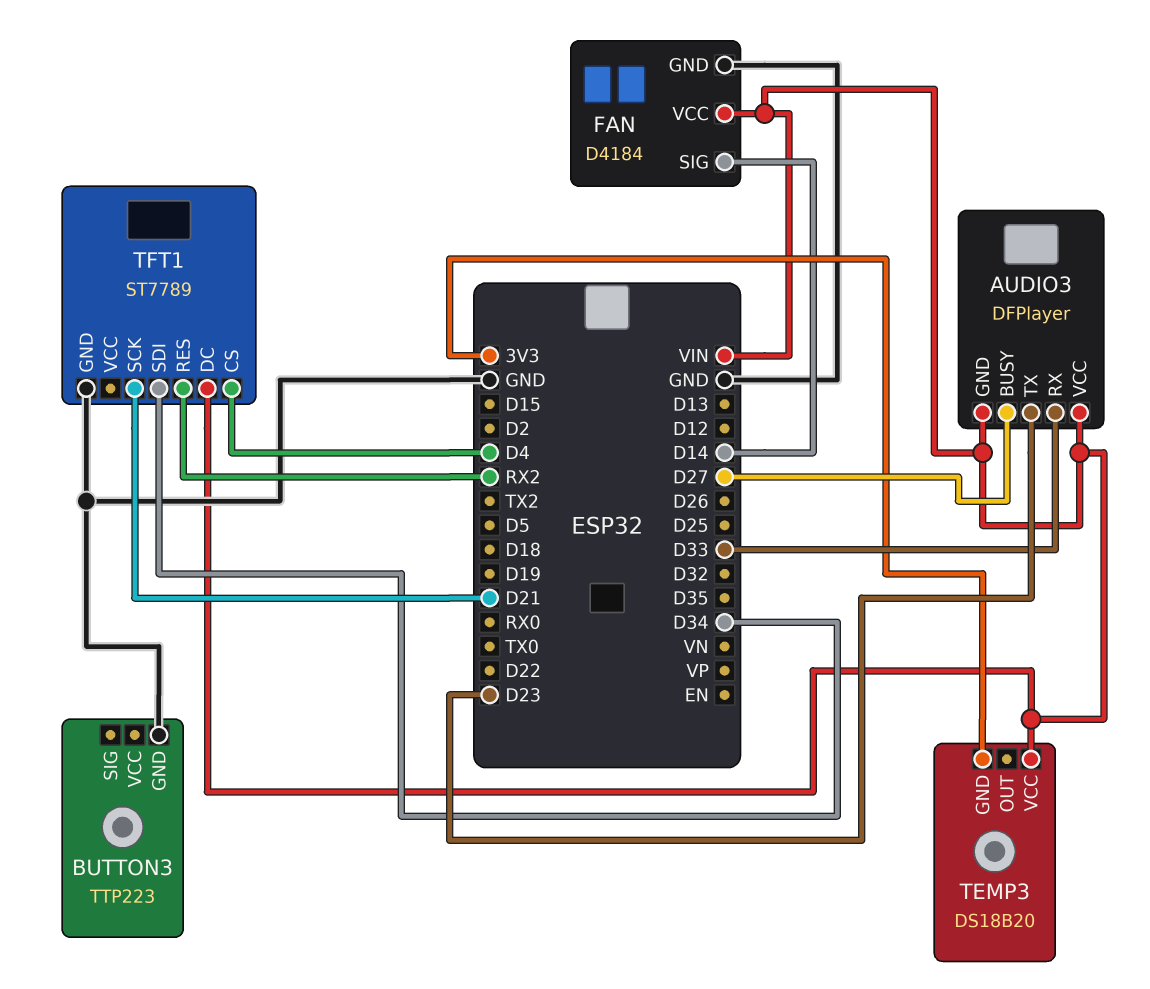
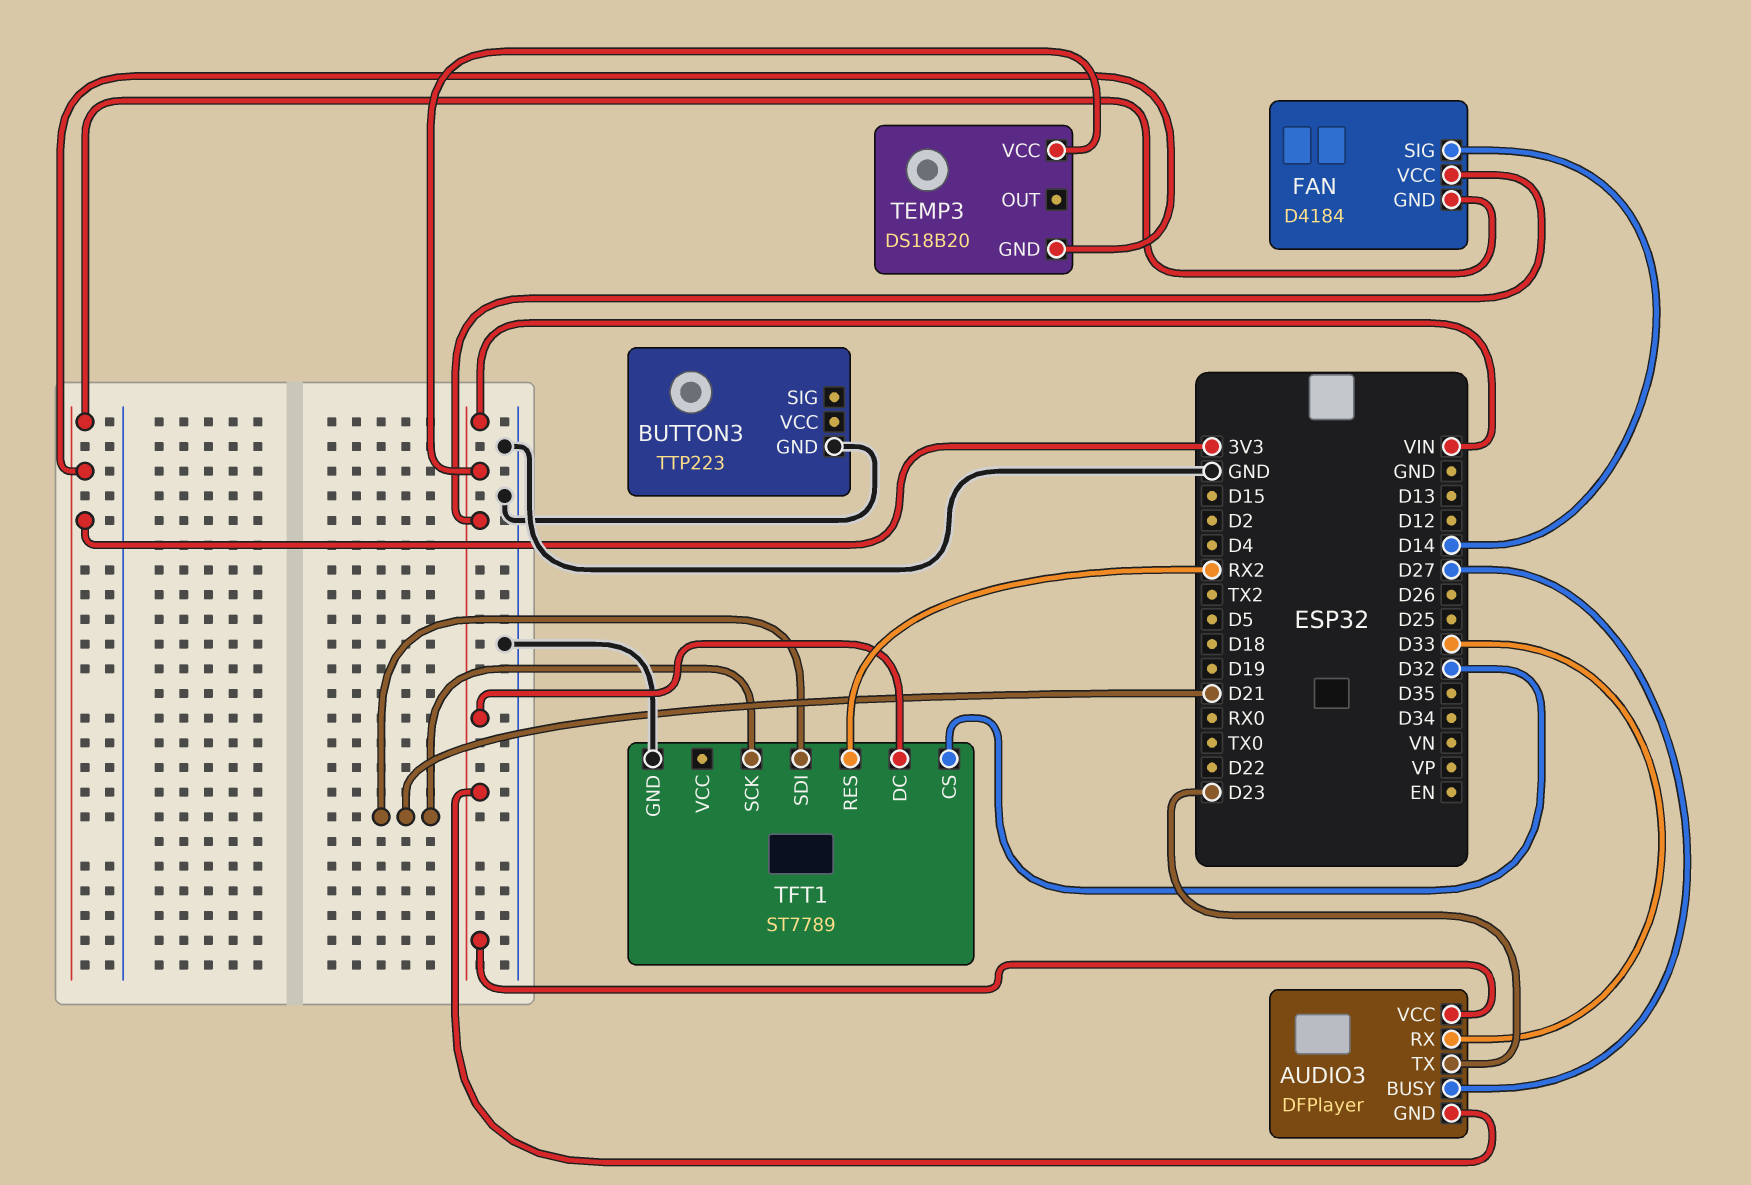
FAN pin GND: GND -> 3V3
TFT1 pin CS: D4 -> D32
TFT1 pin SDI: D34 -> D21

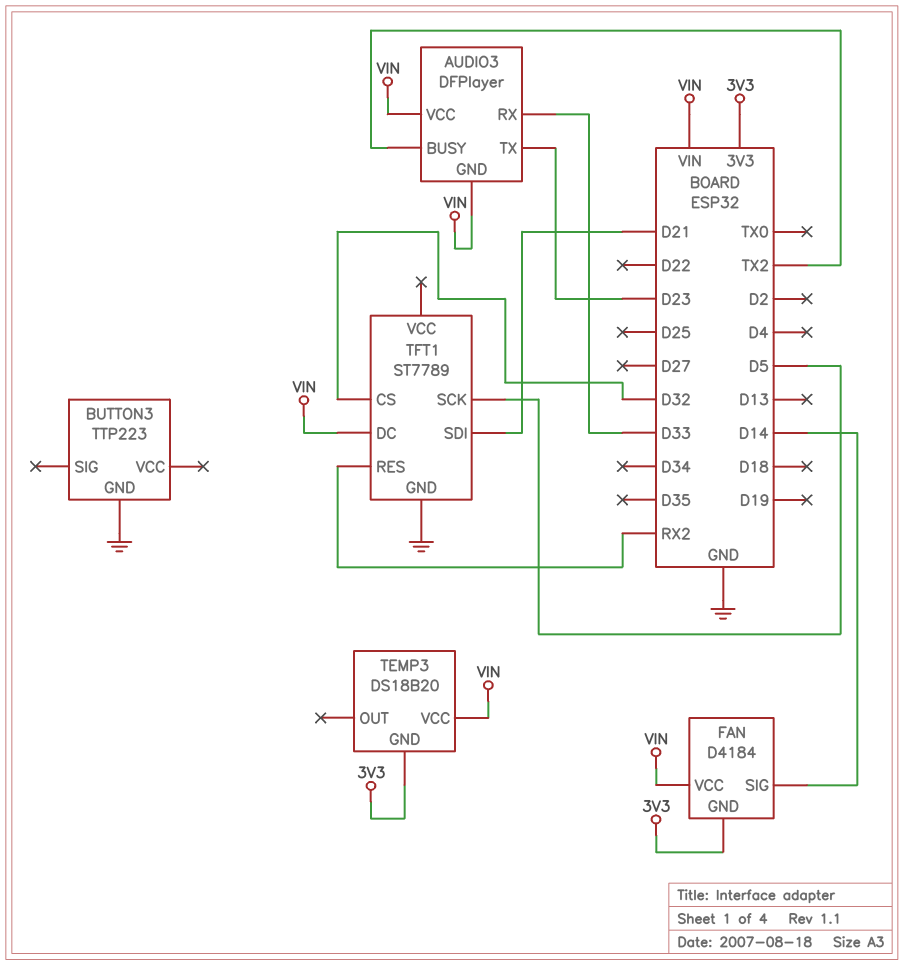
AUDIO3 pin BUSY: D27 -> TX2
TFT1 pin SCK: D21 -> D5

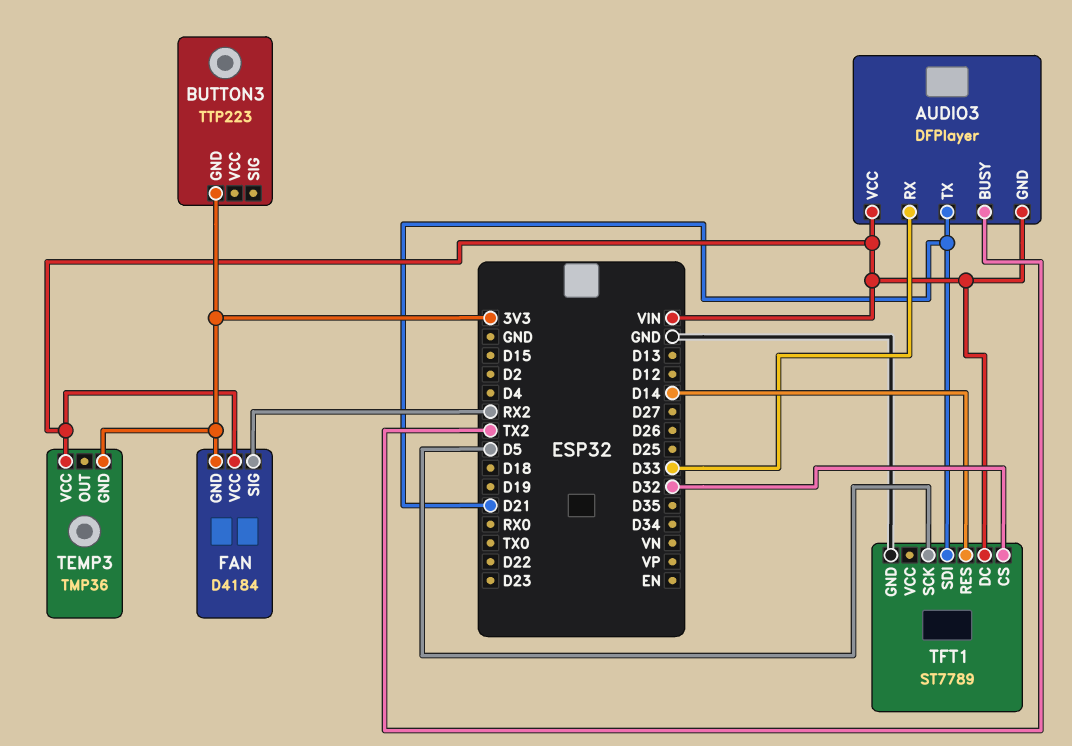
AUDIO3 pin TX: D23 -> D21
BUTTON3 pin GND: GND -> 3V3
FAN pin SIG: D14 -> RX2
TEMP3: DS18B20 -> TMP36
TFT1 pin RES: RX2 -> D14

